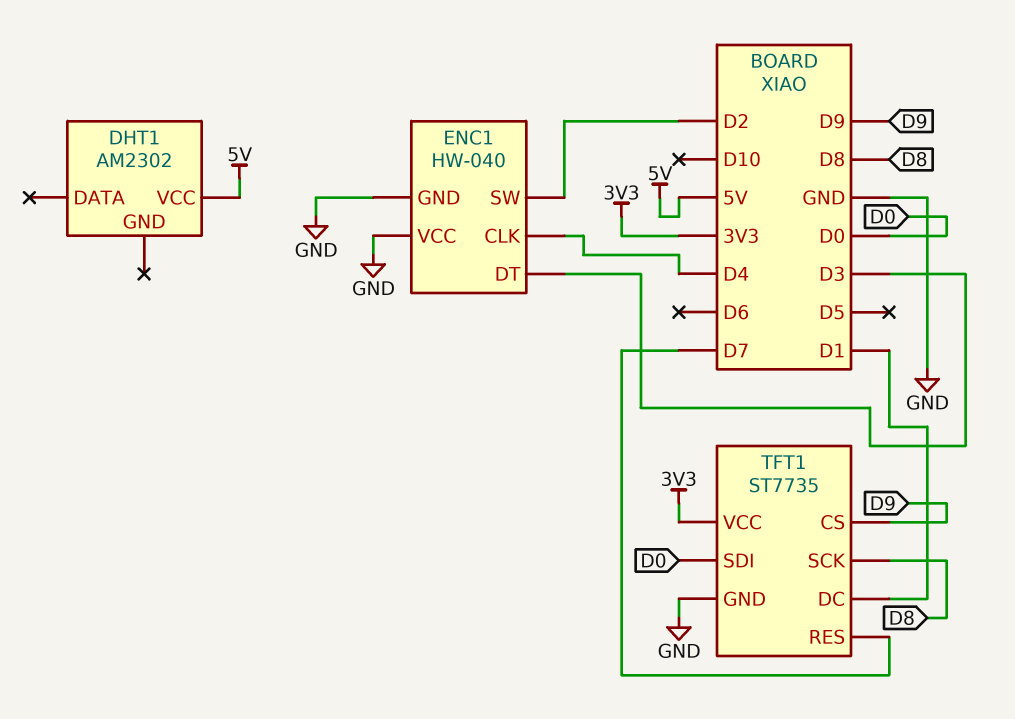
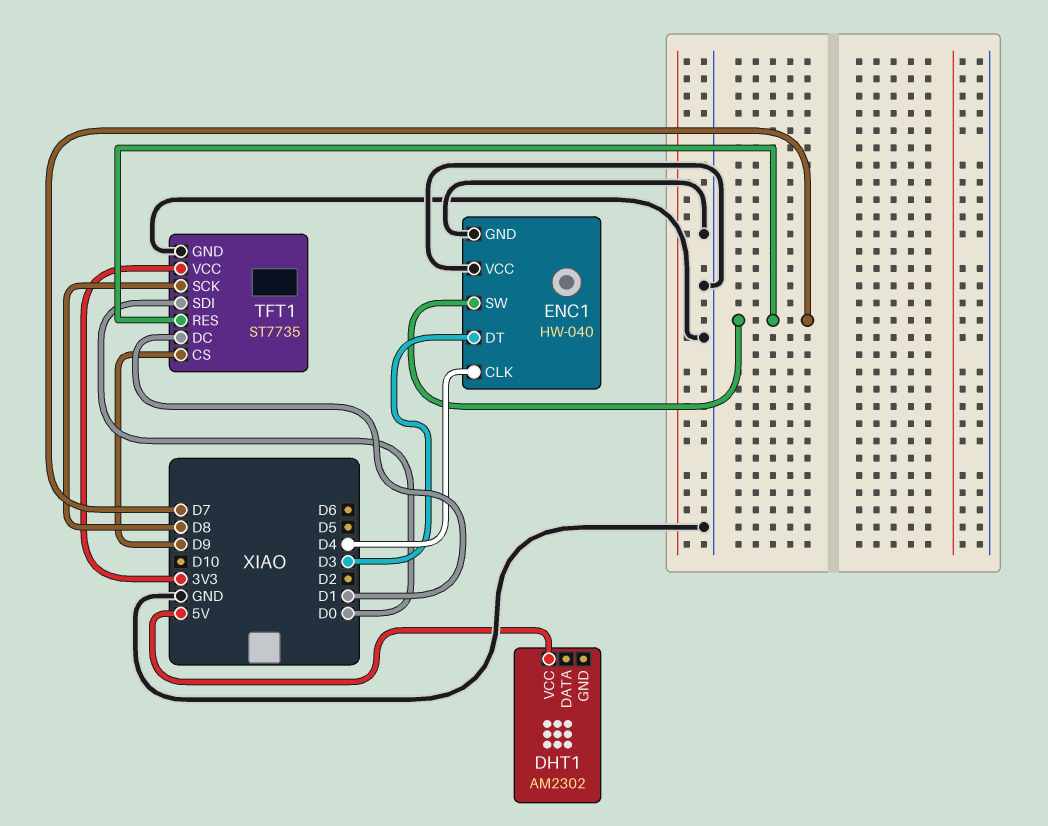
ENC1 pin SW: D2 -> D7

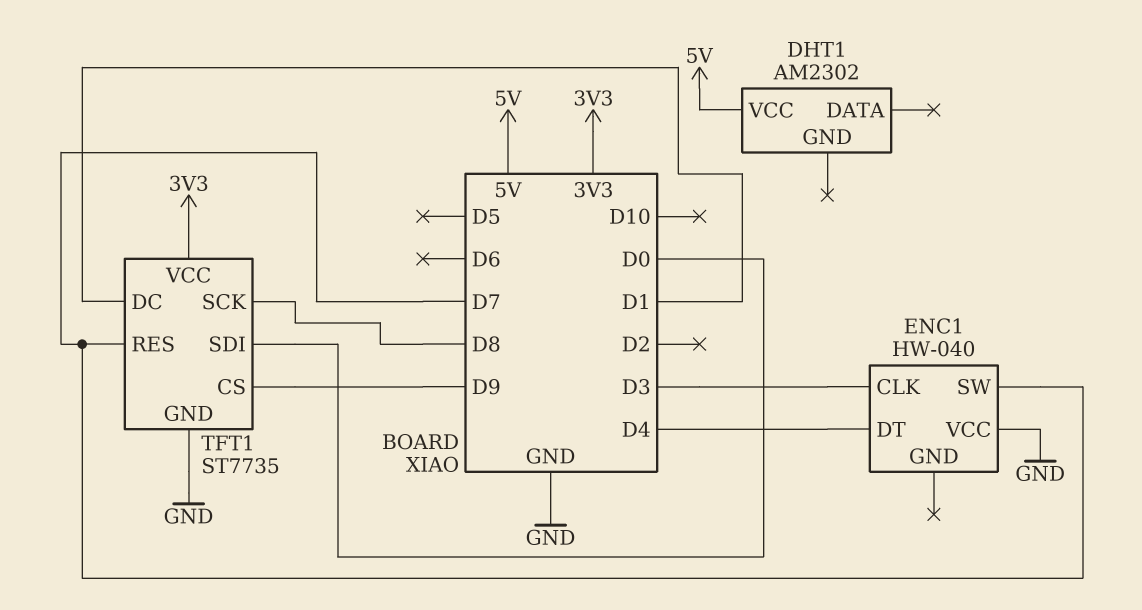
ENC1 pin CLK: D4 -> D3
ENC1 pin DT: D3 -> D4
ENC1 pin GND: GND -> none

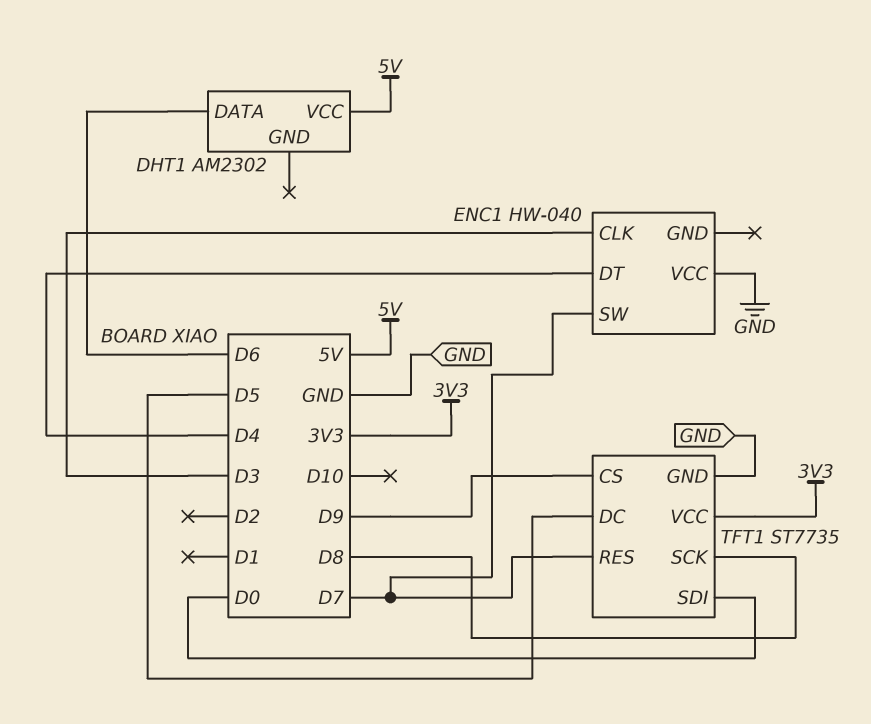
DHT1 pin DATA: none -> D6
TFT1 pin DC: D1 -> D5

